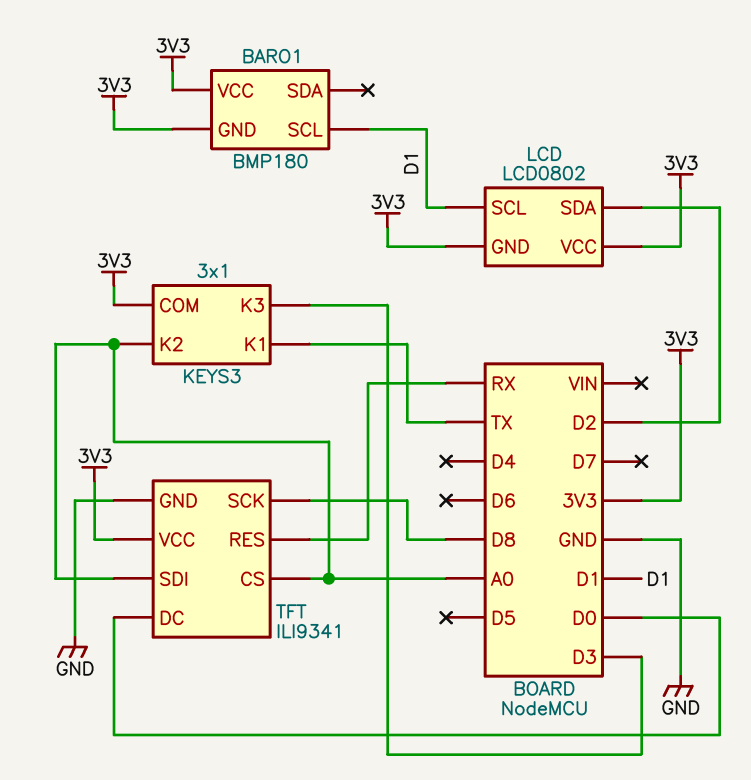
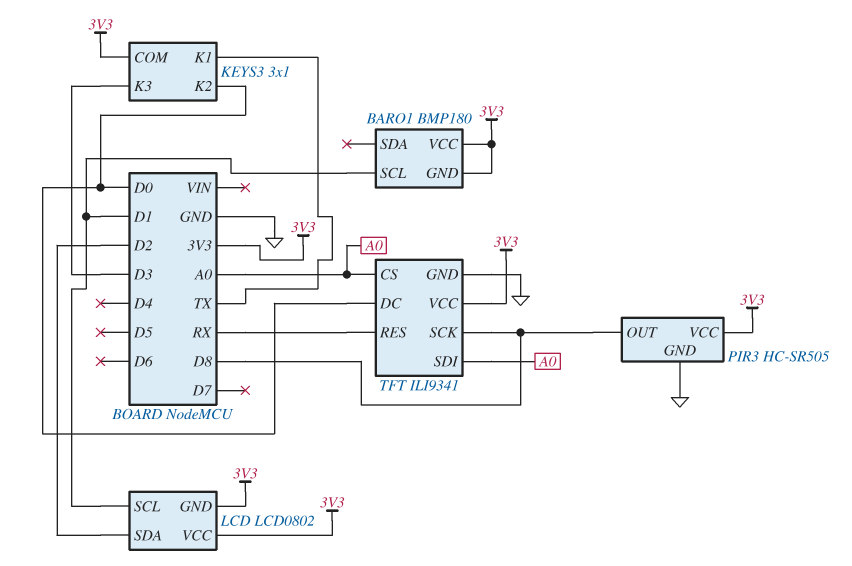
KEYS3 pin K2: A0 -> D0
PIR3: none -> HC-SR505
PIR3 pin GND: none -> GND
PIR3 pin OUT: none -> D8
PIR3 pin VCC: none -> 3V3

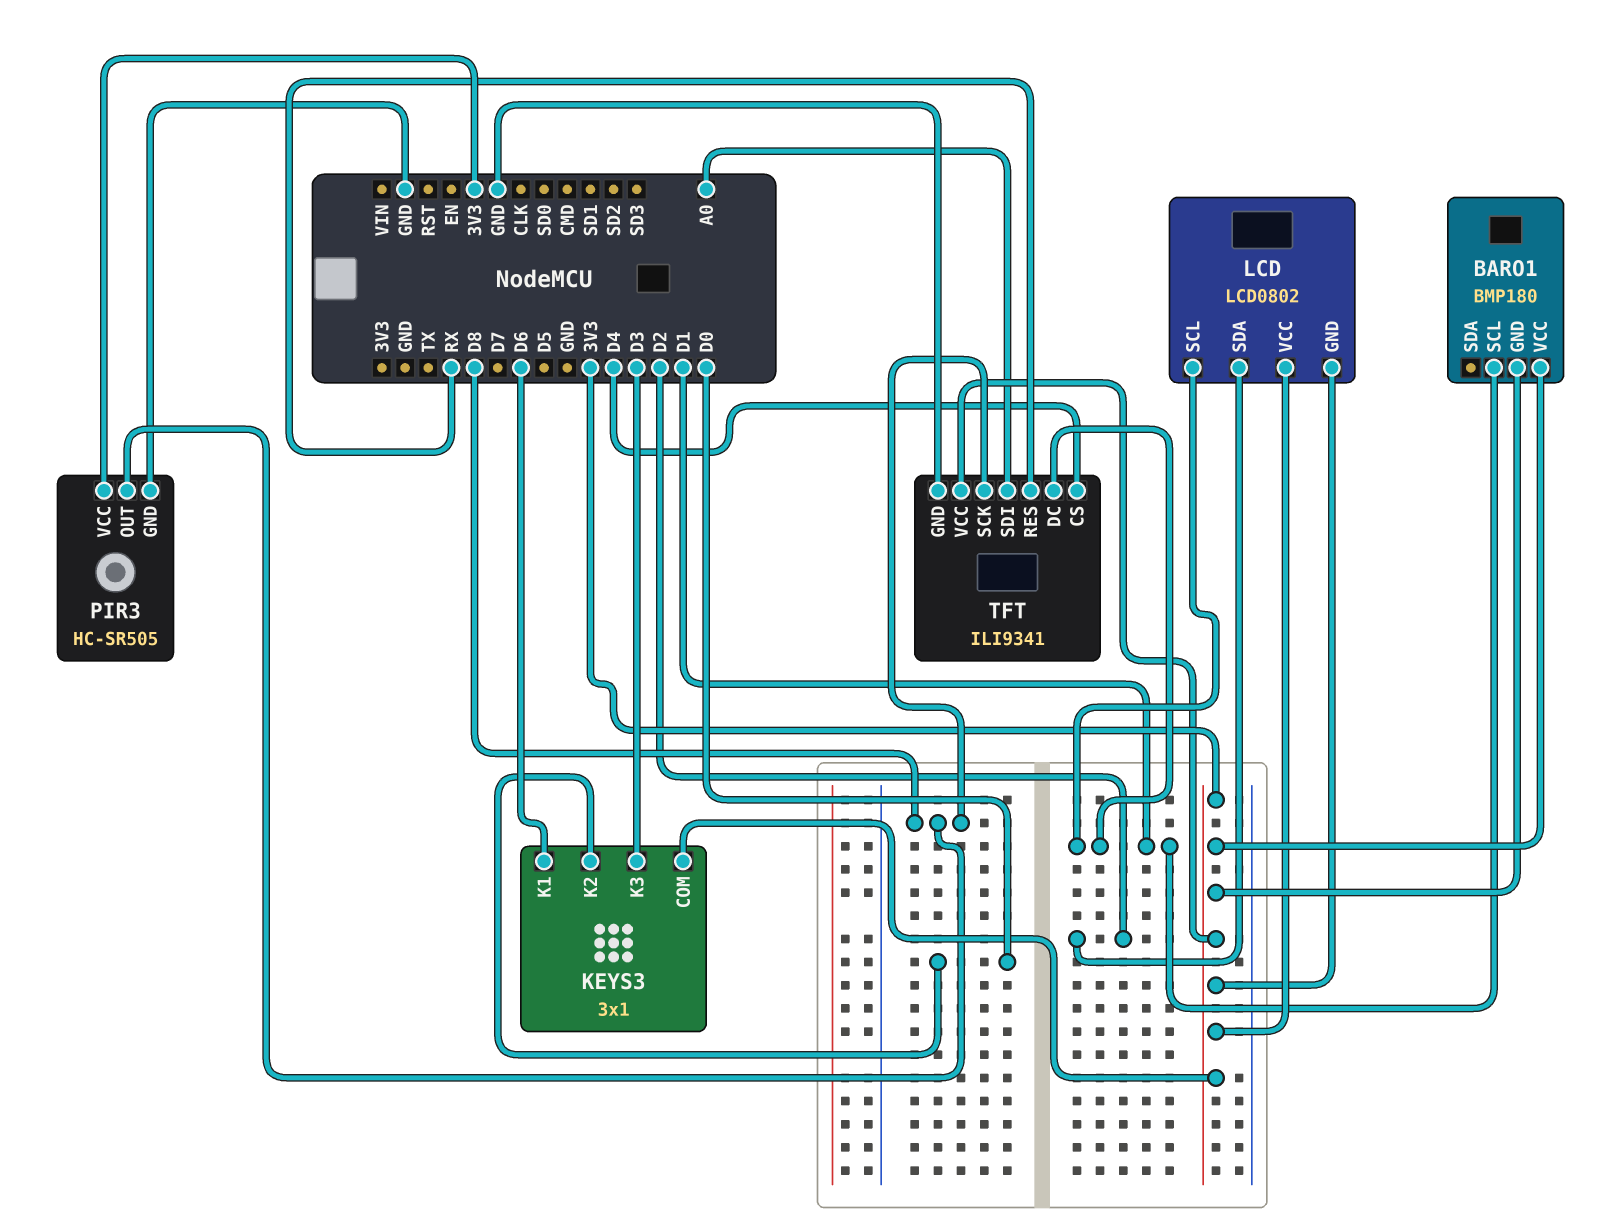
KEYS3 pin K1: TX -> D6
TFT pin CS: A0 -> D4
TFT pin DC: D0 -> D1

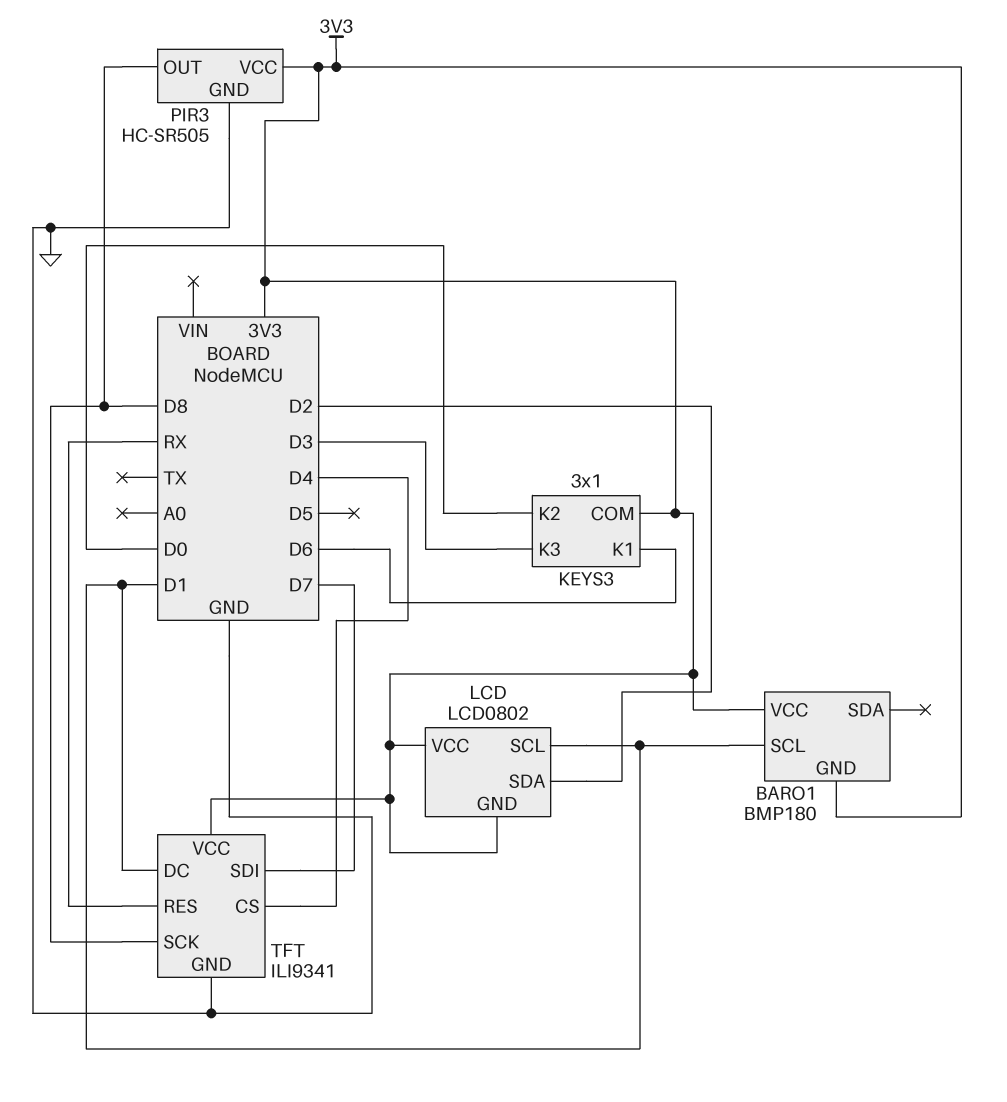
TFT pin SDI: A0 -> D7

